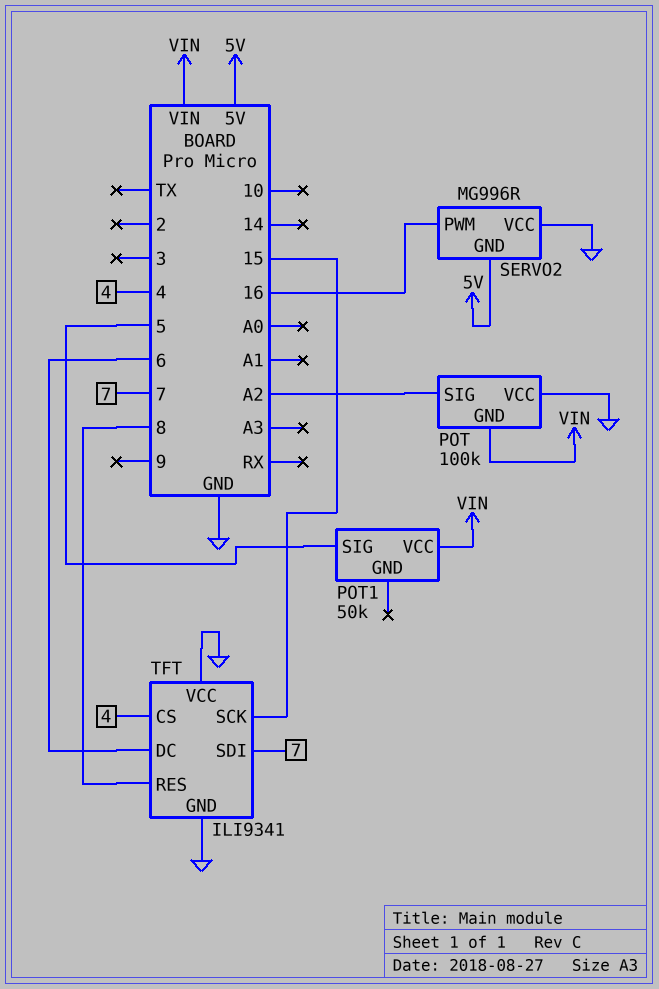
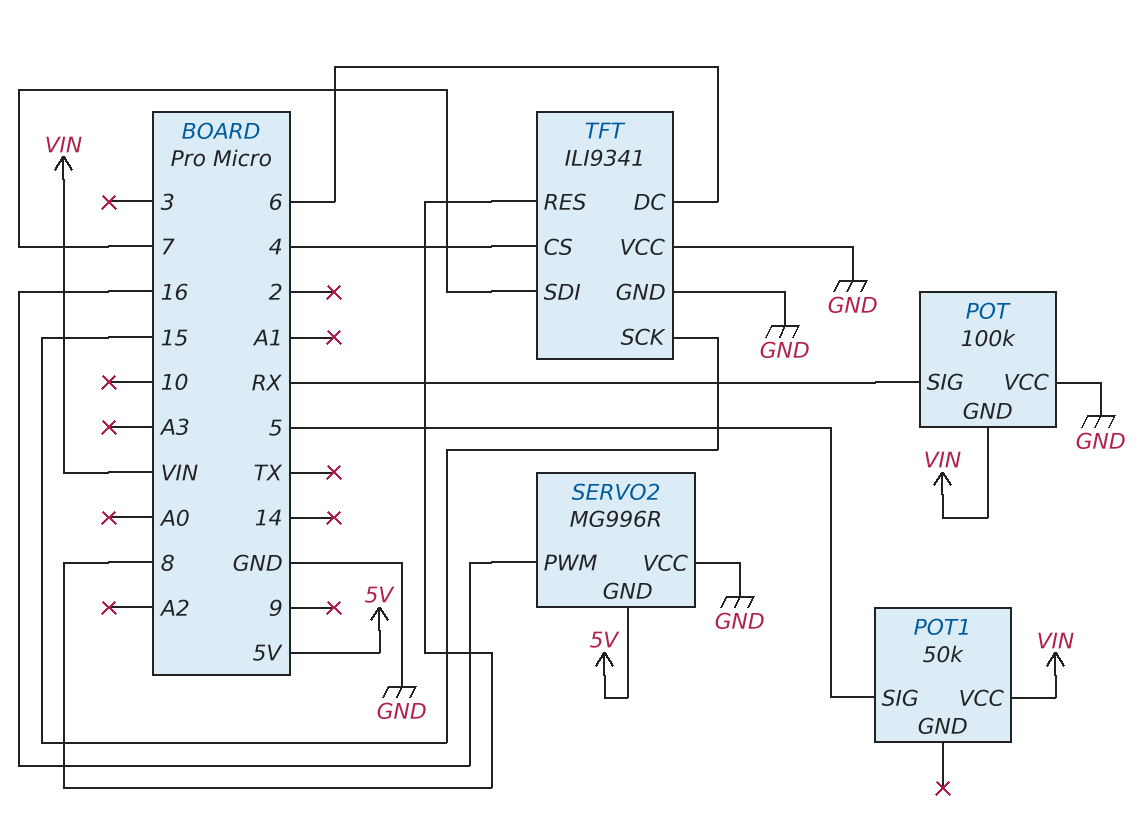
POT pin SIG: A2 -> RX

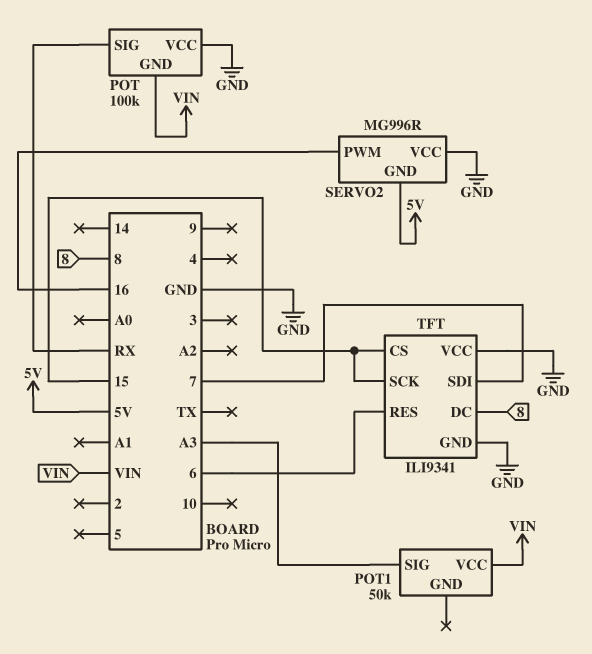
POT1 pin SIG: 5 -> A3
TFT pin CS: 4 -> 15
TFT pin DC: 6 -> 8
TFT pin RES: 8 -> 6

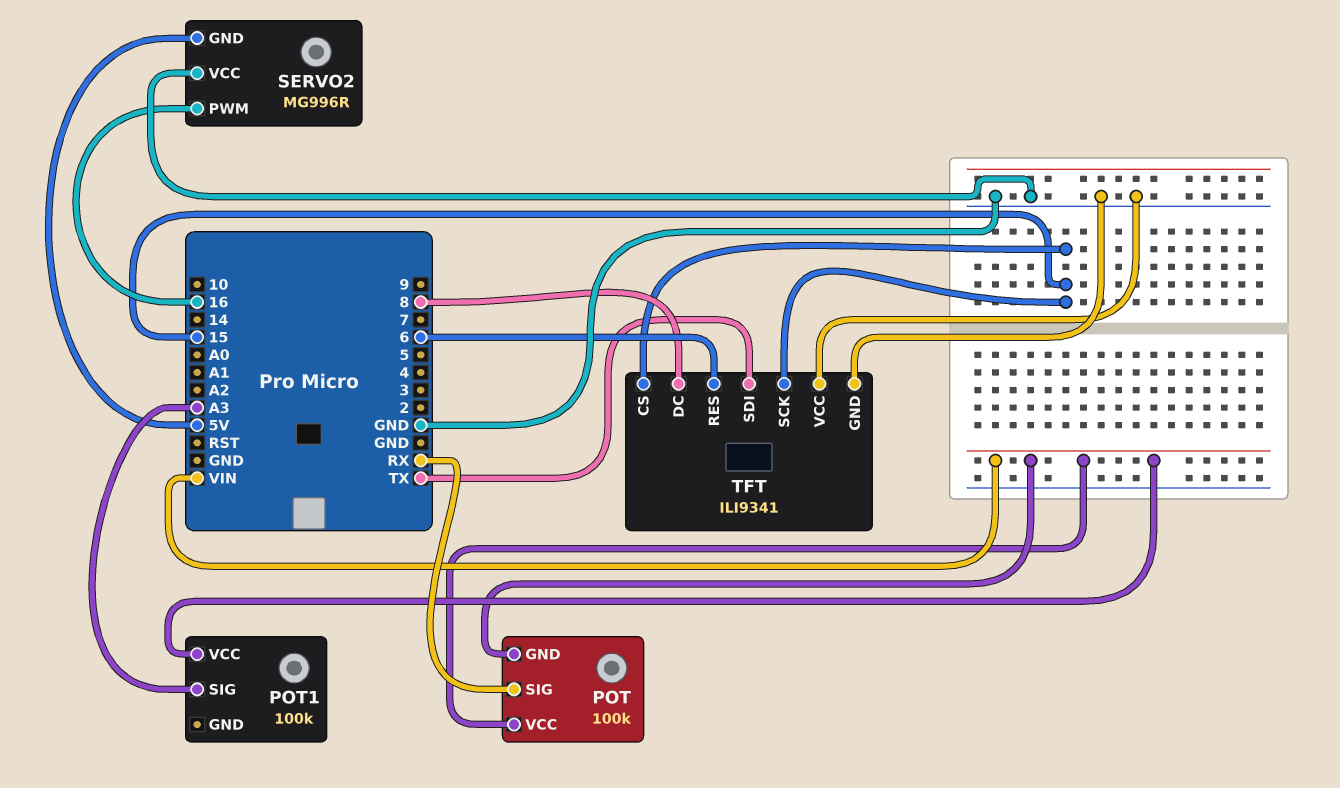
POT pin VCC: GND -> VIN
POT1: 50k -> 100k
TFT pin SDI: 7 -> TX

